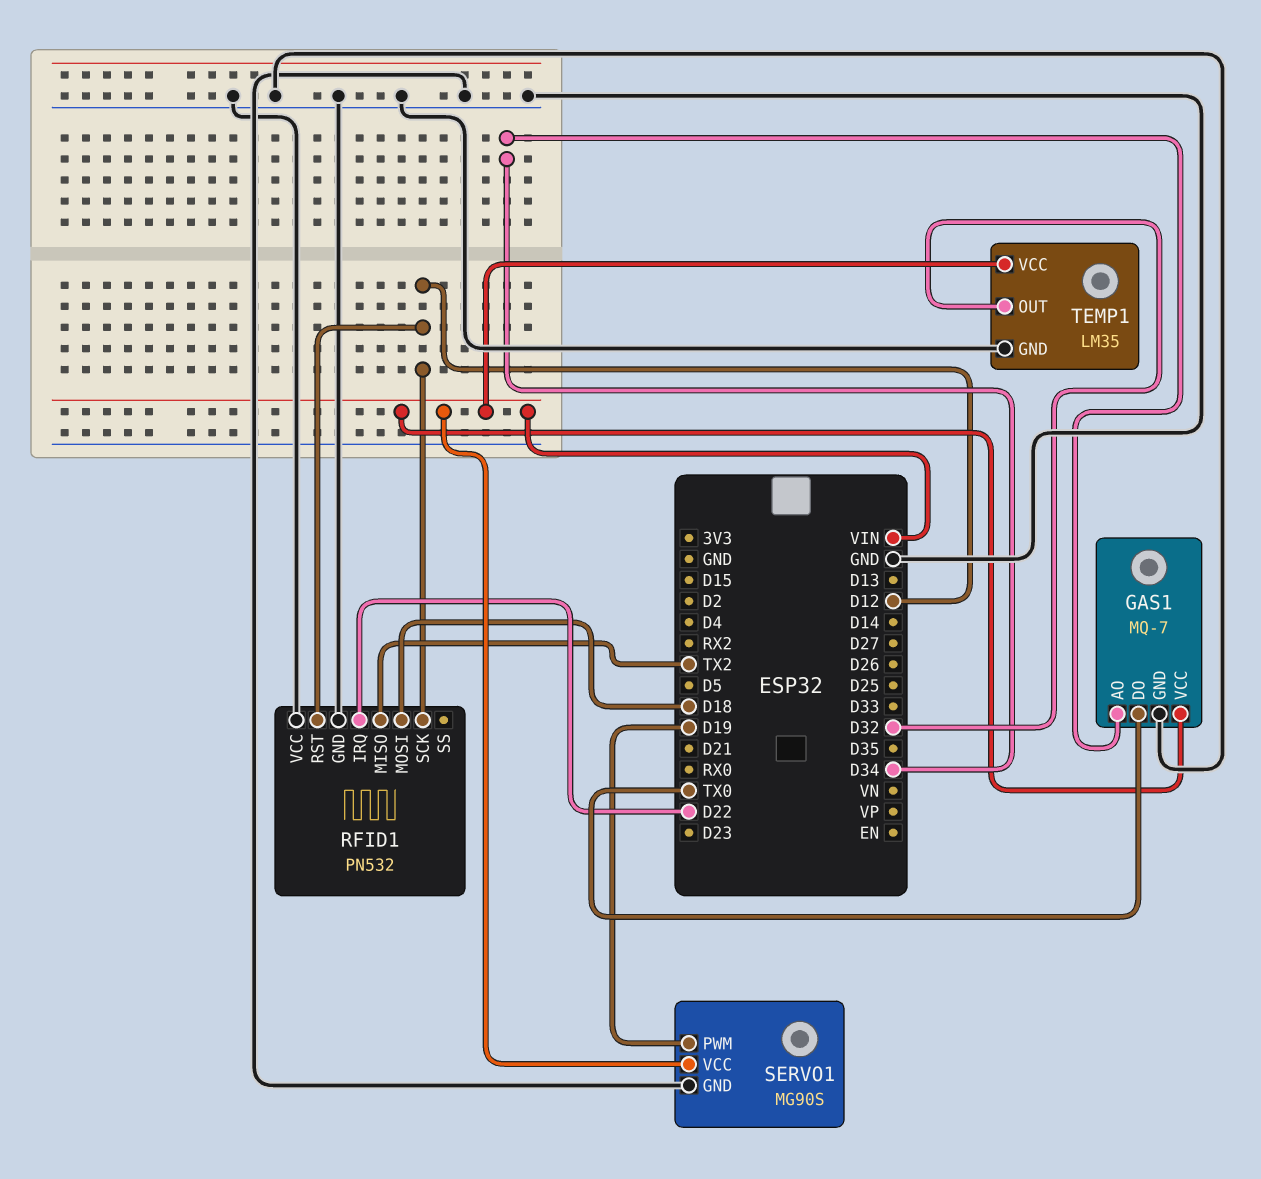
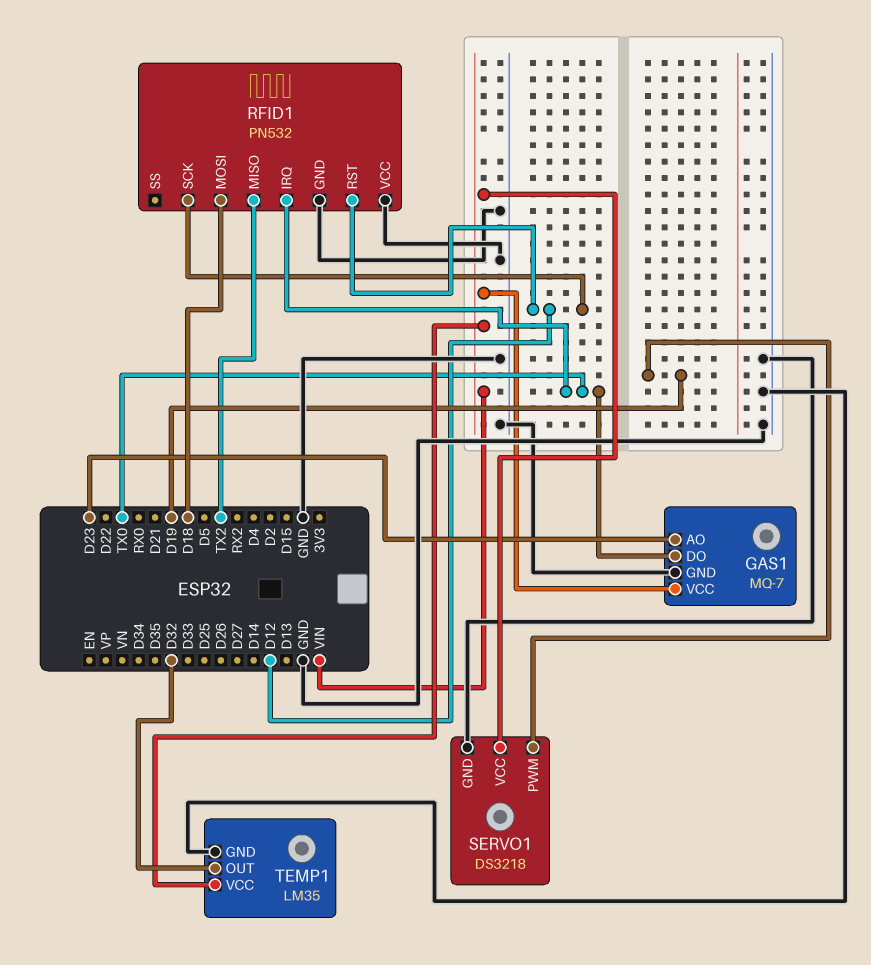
GAS1 pin AO: D34 -> D23
RFID1 pin IRQ: D22 -> TX0
SERVO1: MG90S -> DS3218

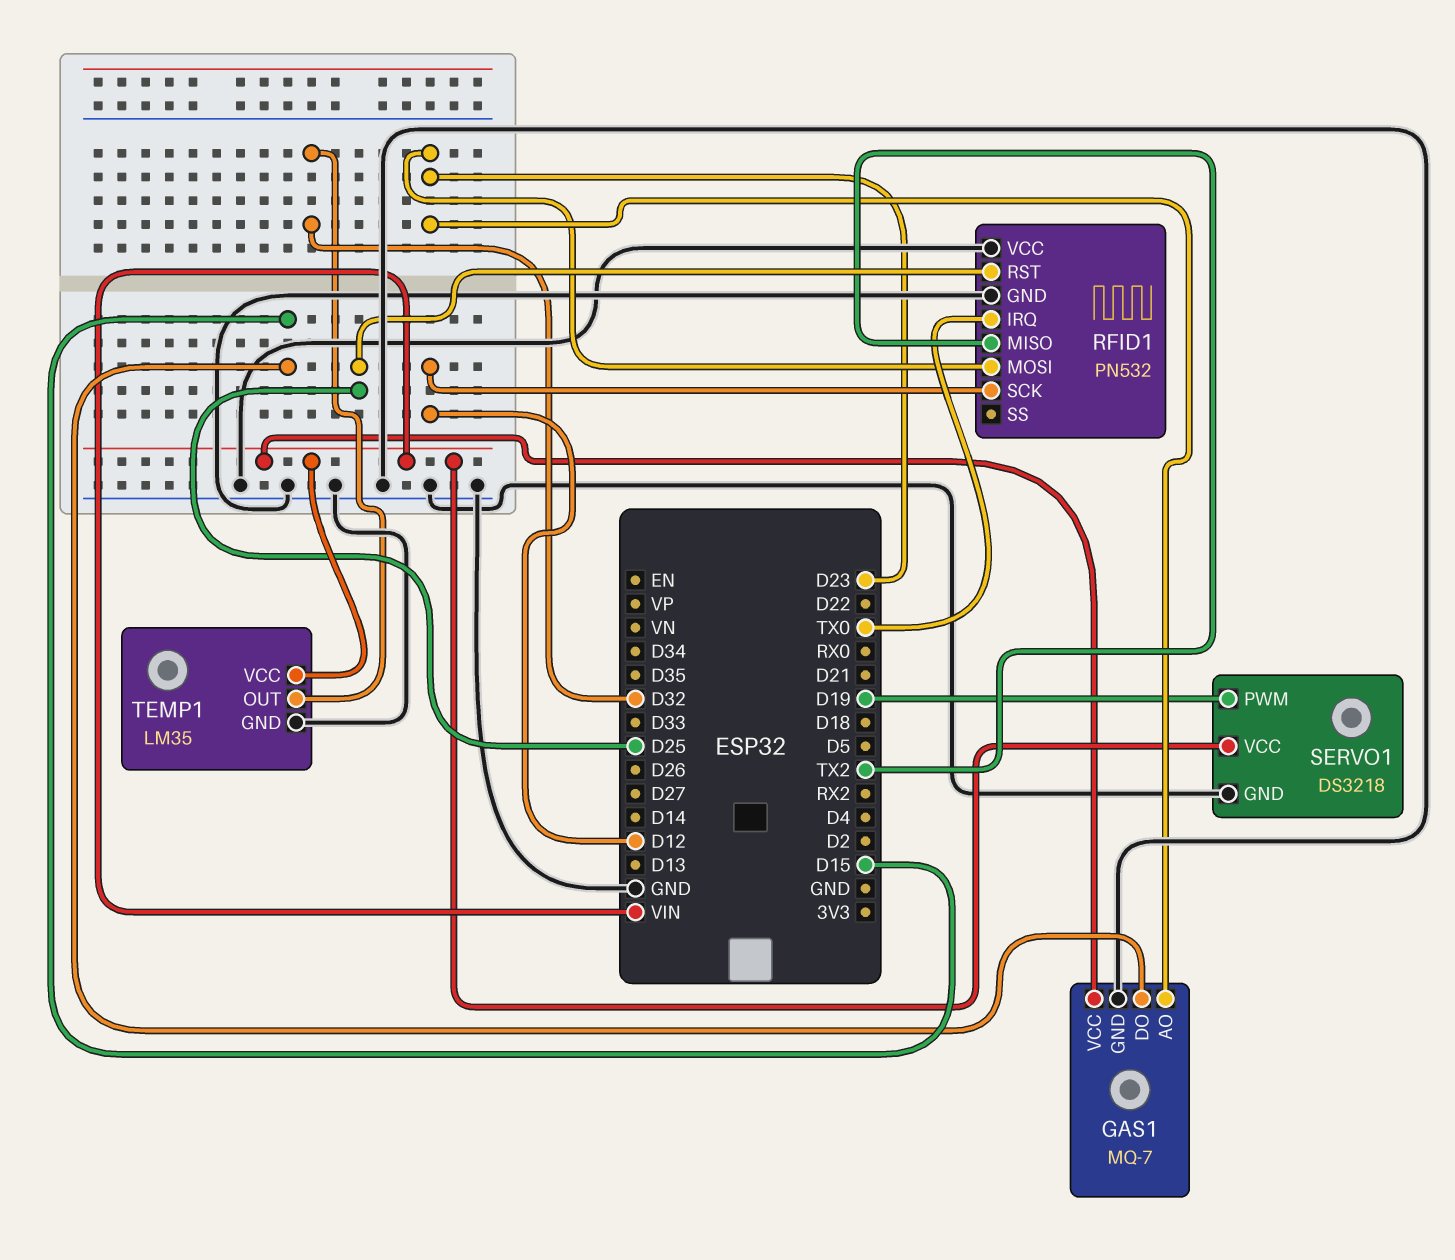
GAS1 pin DO: TX0 -> D15
RFID1 pin MOSI: D18 -> D23
RFID1 pin RST: D12 -> D25

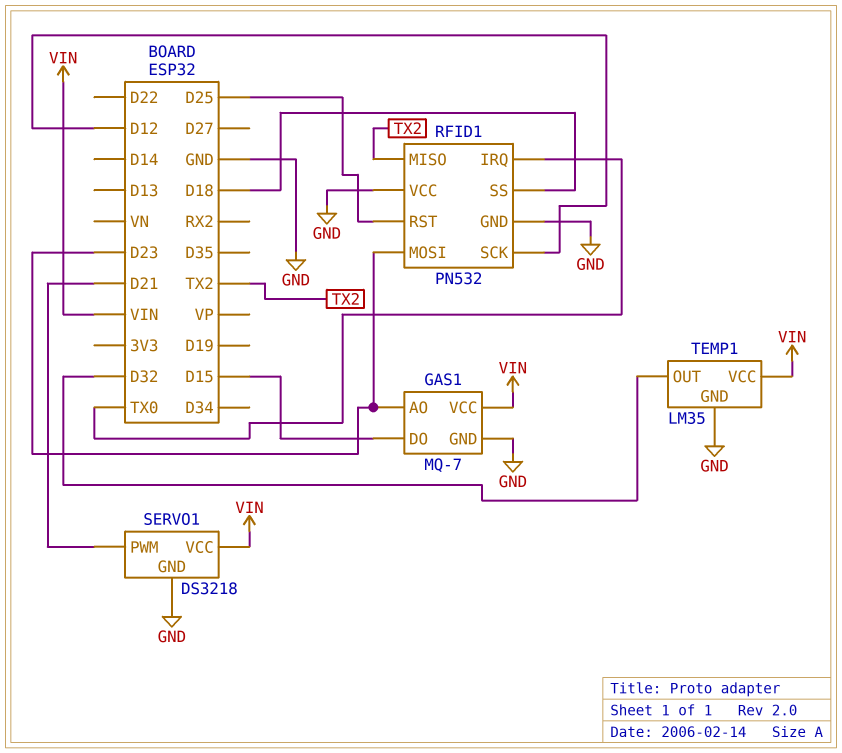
RFID1 pin SS: none -> D18
SERVO1 pin PWM: D19 -> D21

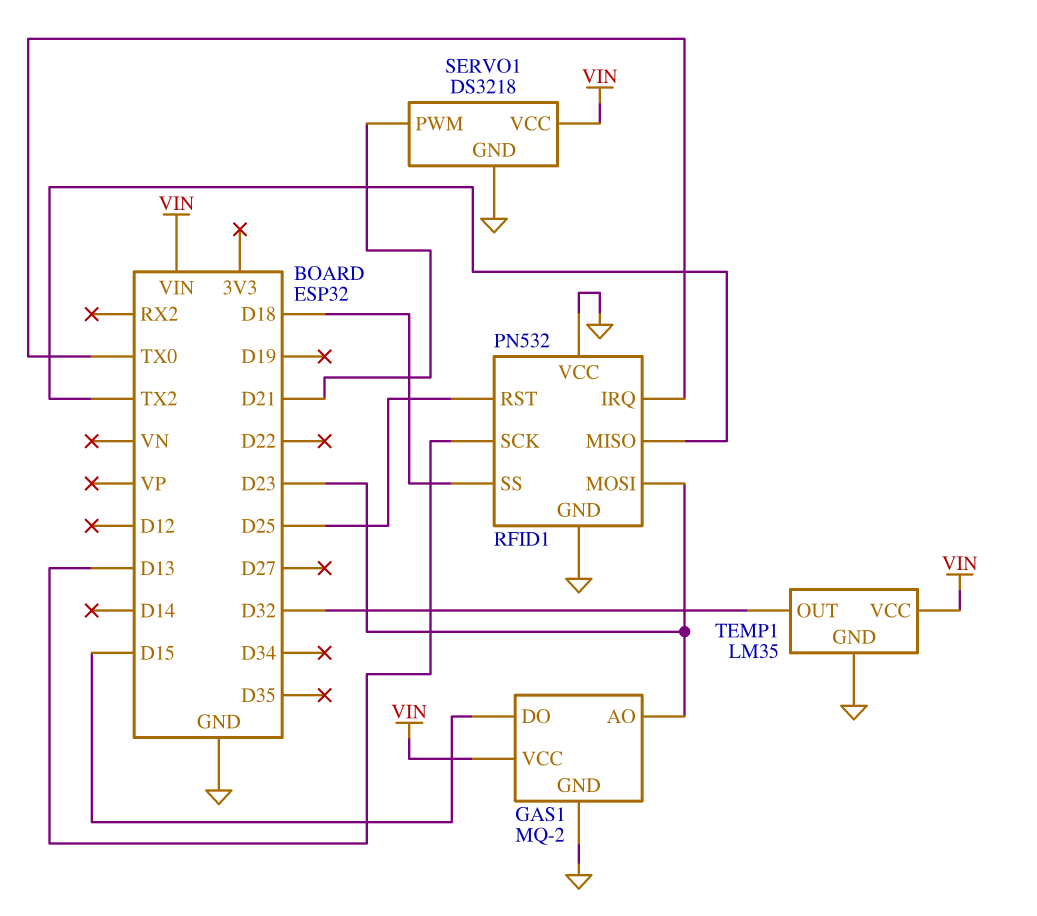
GAS1: MQ-7 -> MQ-2
RFID1 pin SCK: D12 -> D13

